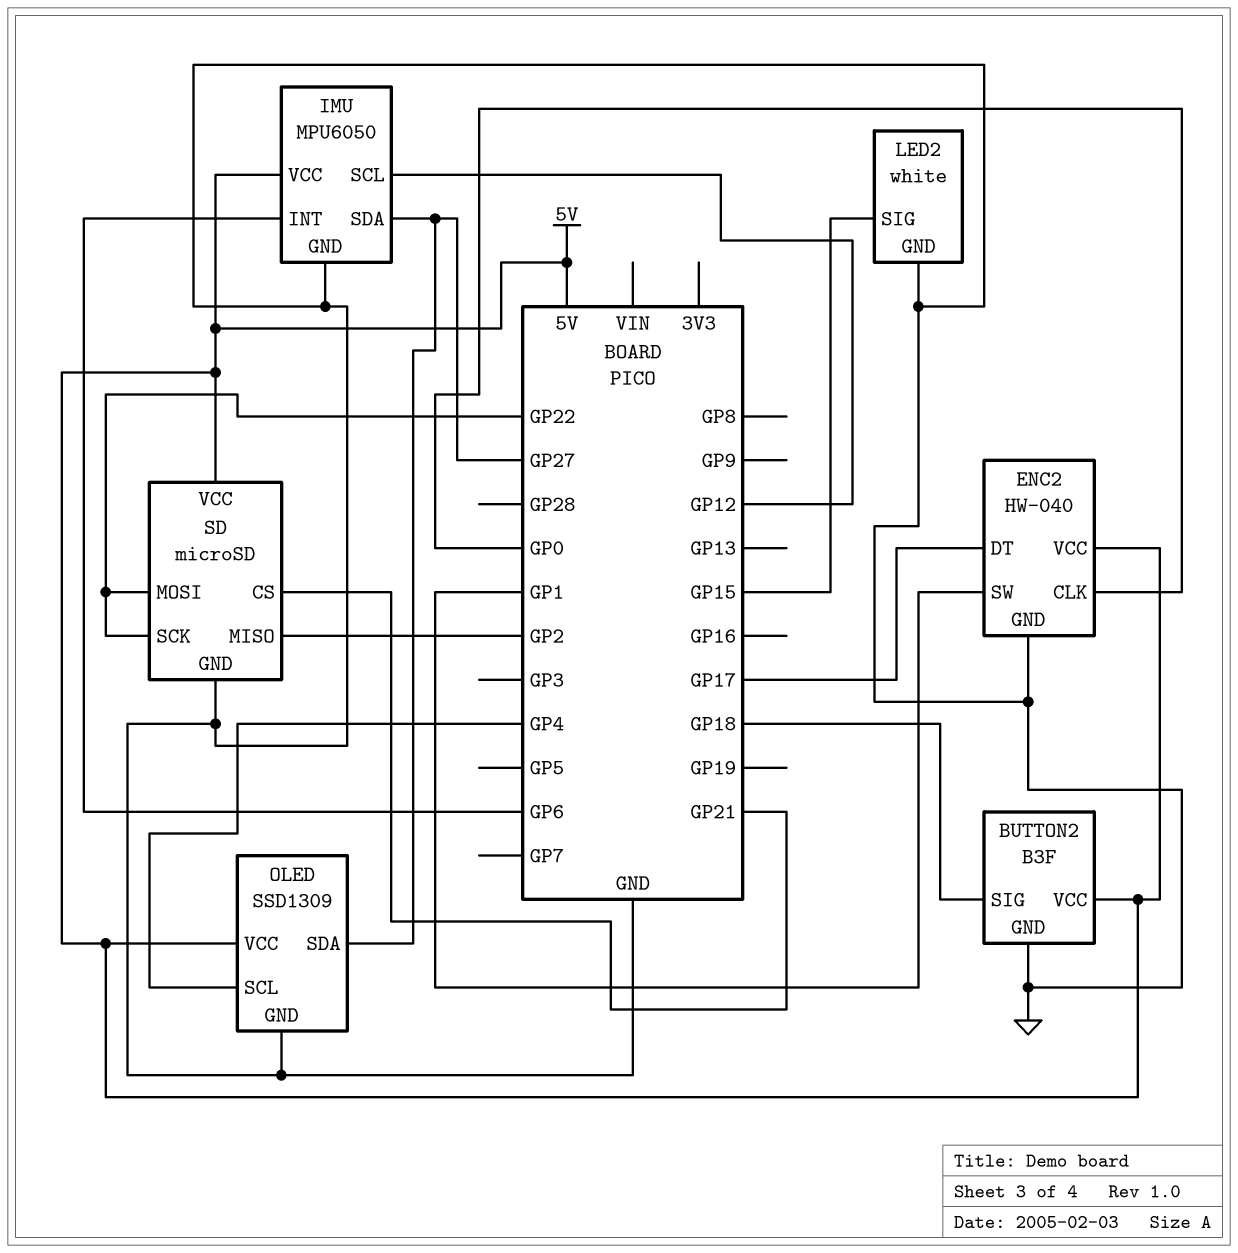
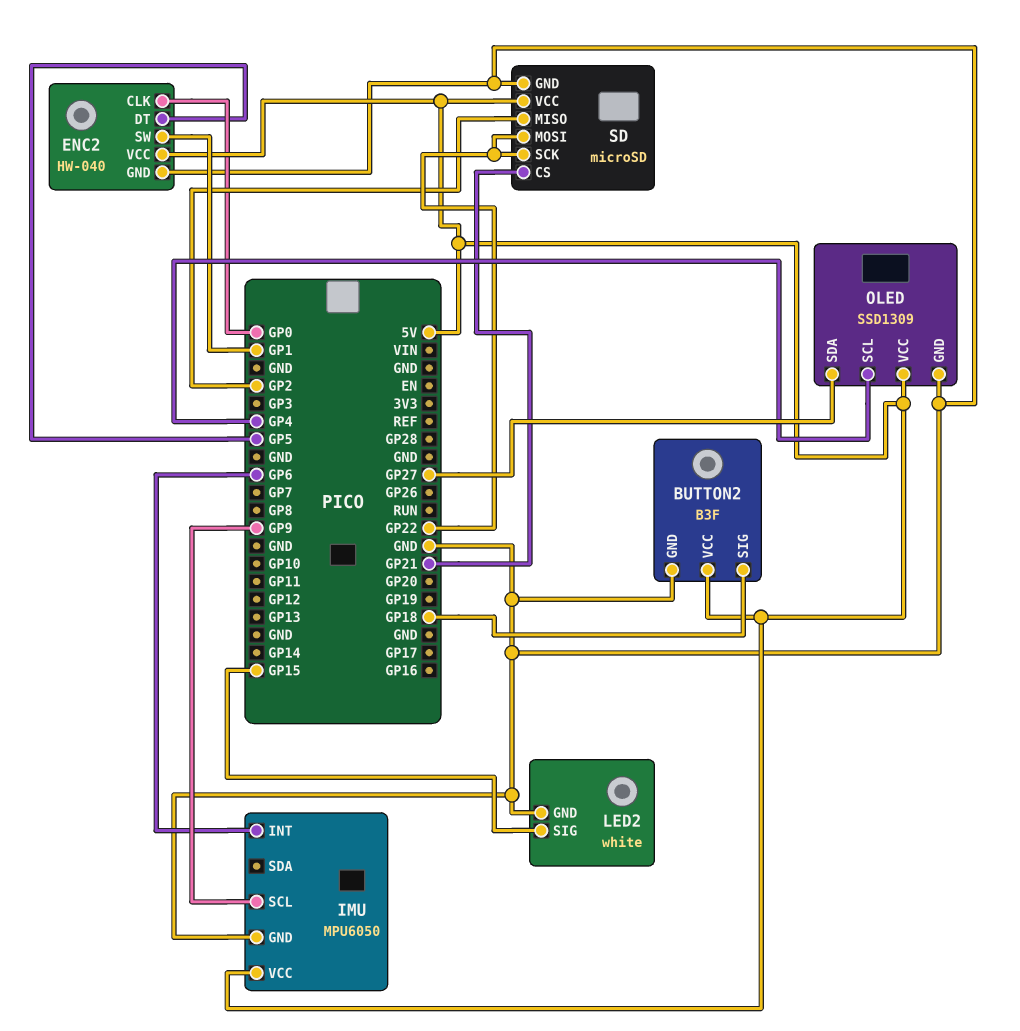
ENC2 pin DT: GP17 -> GP5
IMU pin SCL: GP12 -> GP9
IMU pin SDA: GP27 -> none

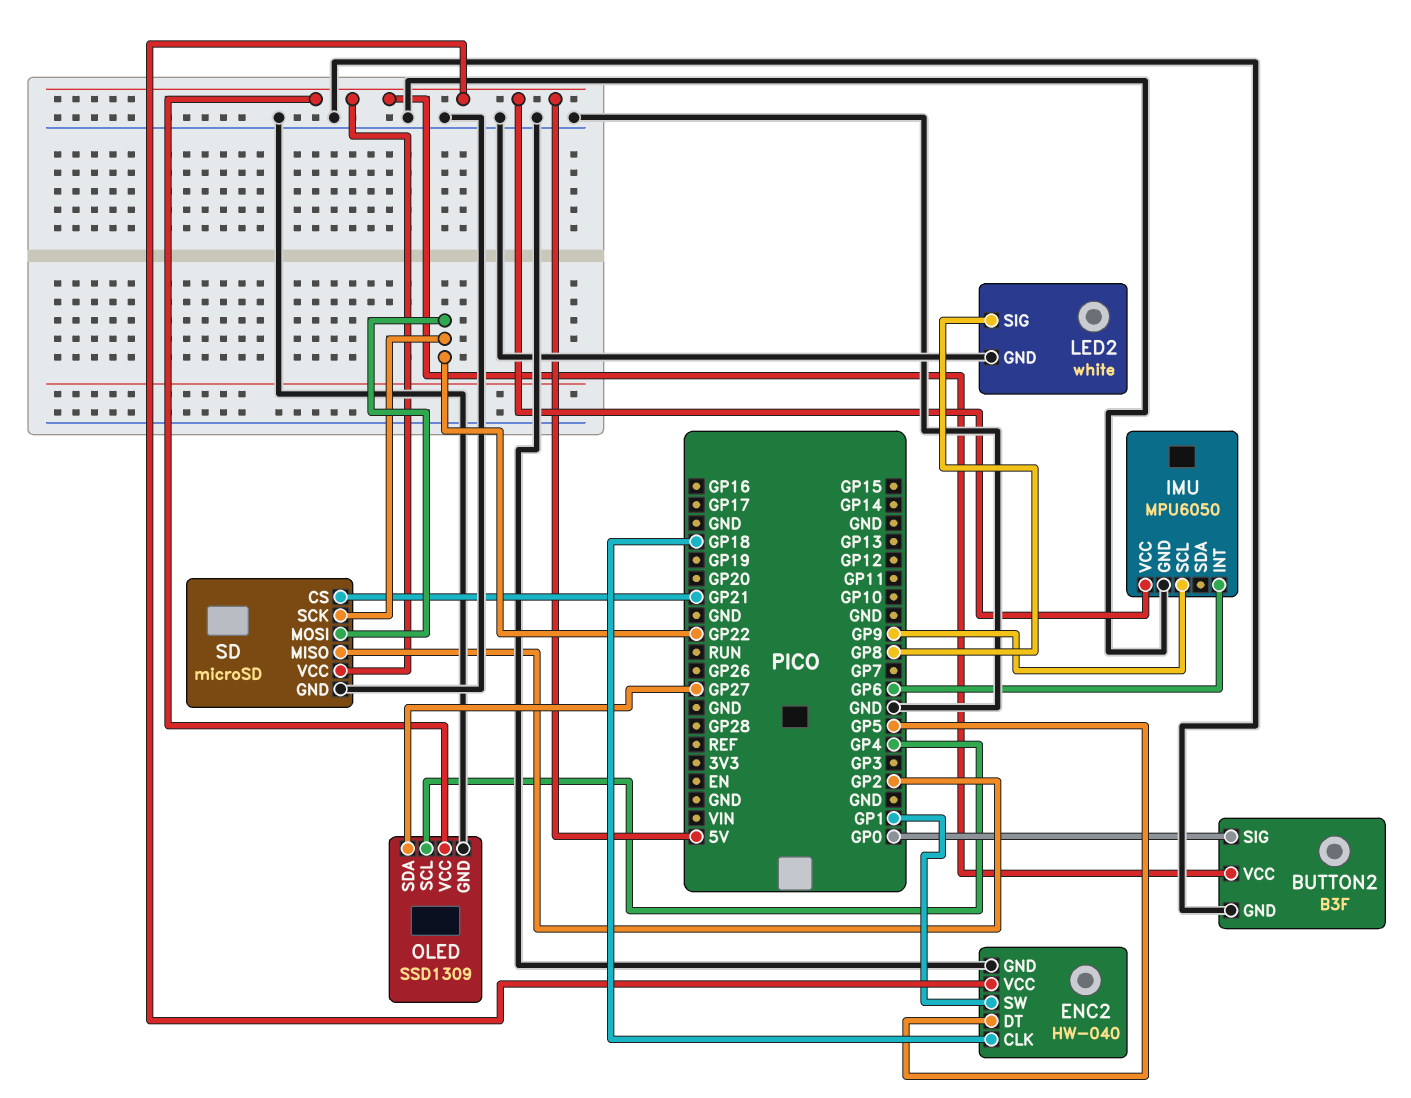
BUTTON2 pin SIG: GP18 -> GP0
ENC2 pin CLK: GP0 -> GP18
LED2 pin SIG: GP15 -> GP8

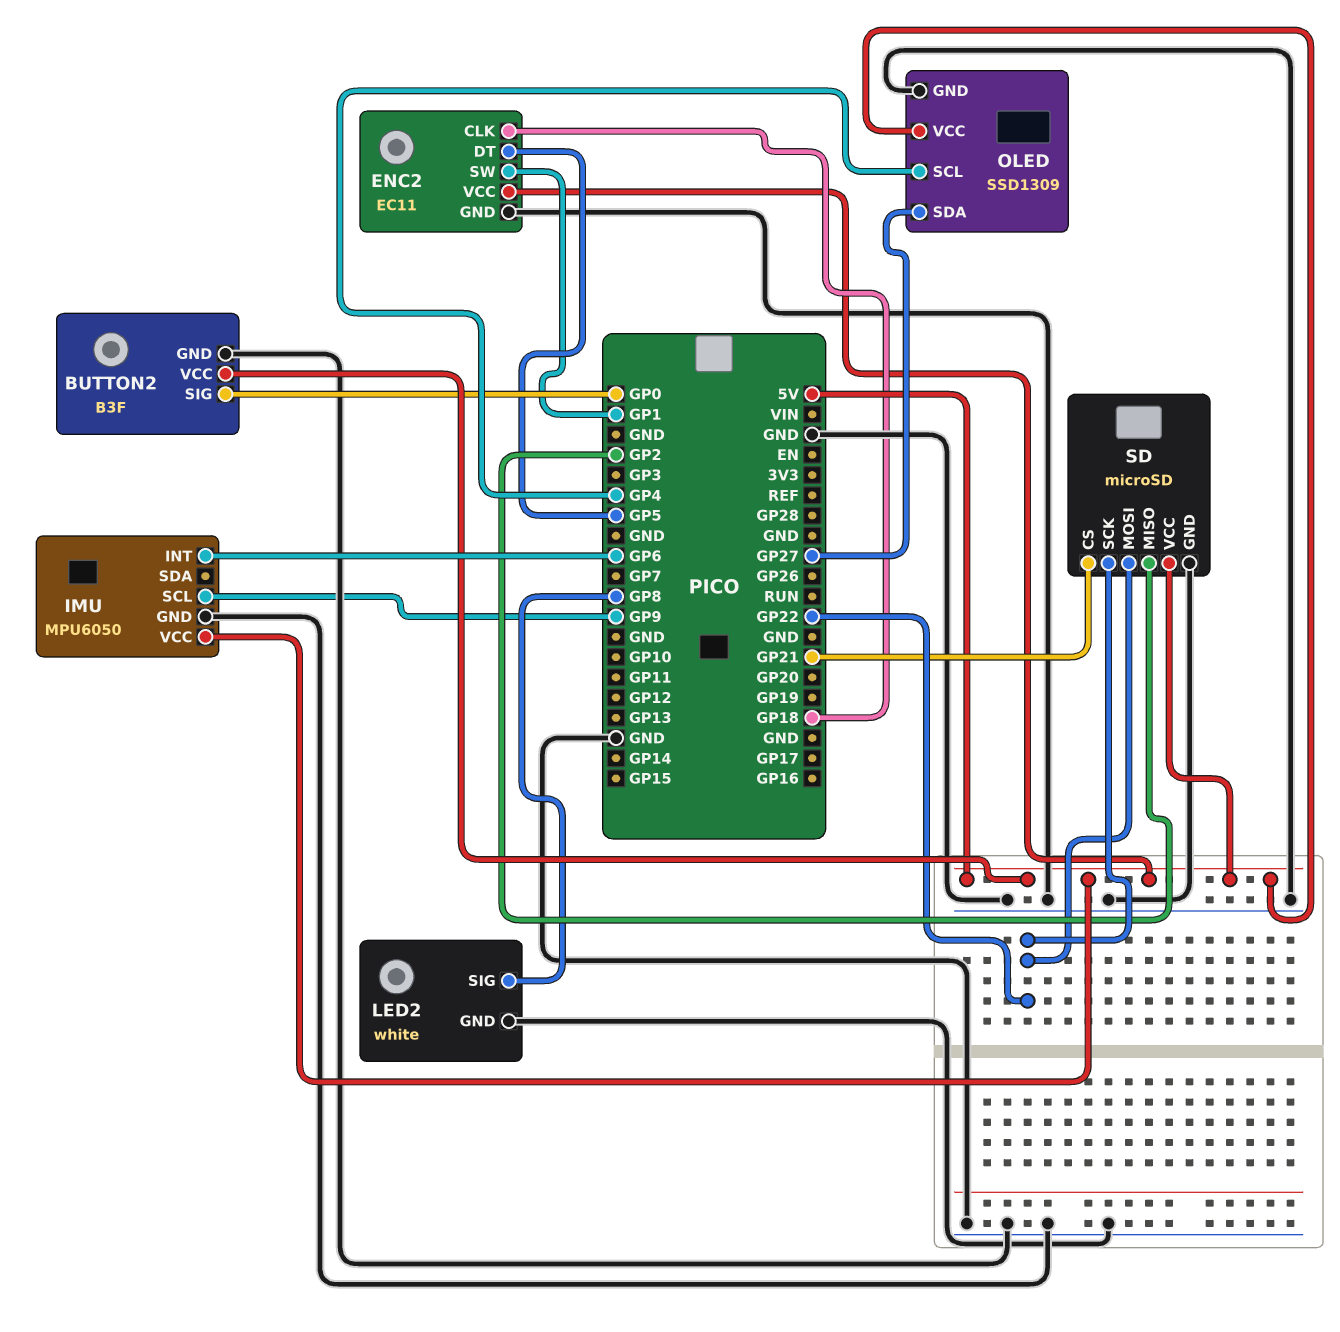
ENC2: HW-040 -> EC11

